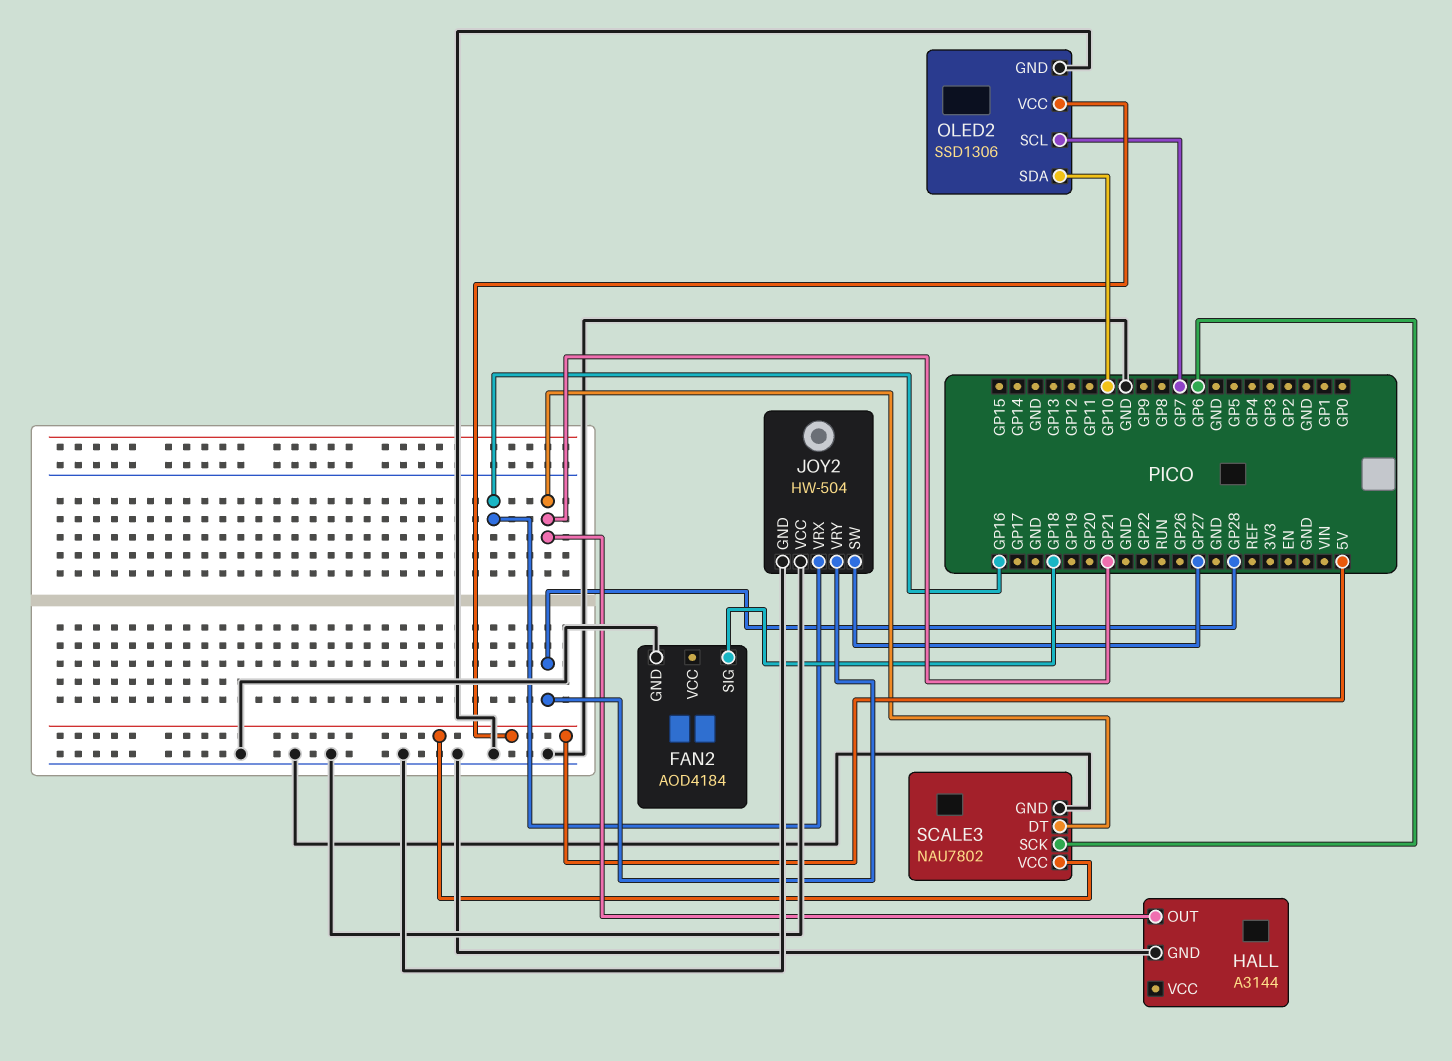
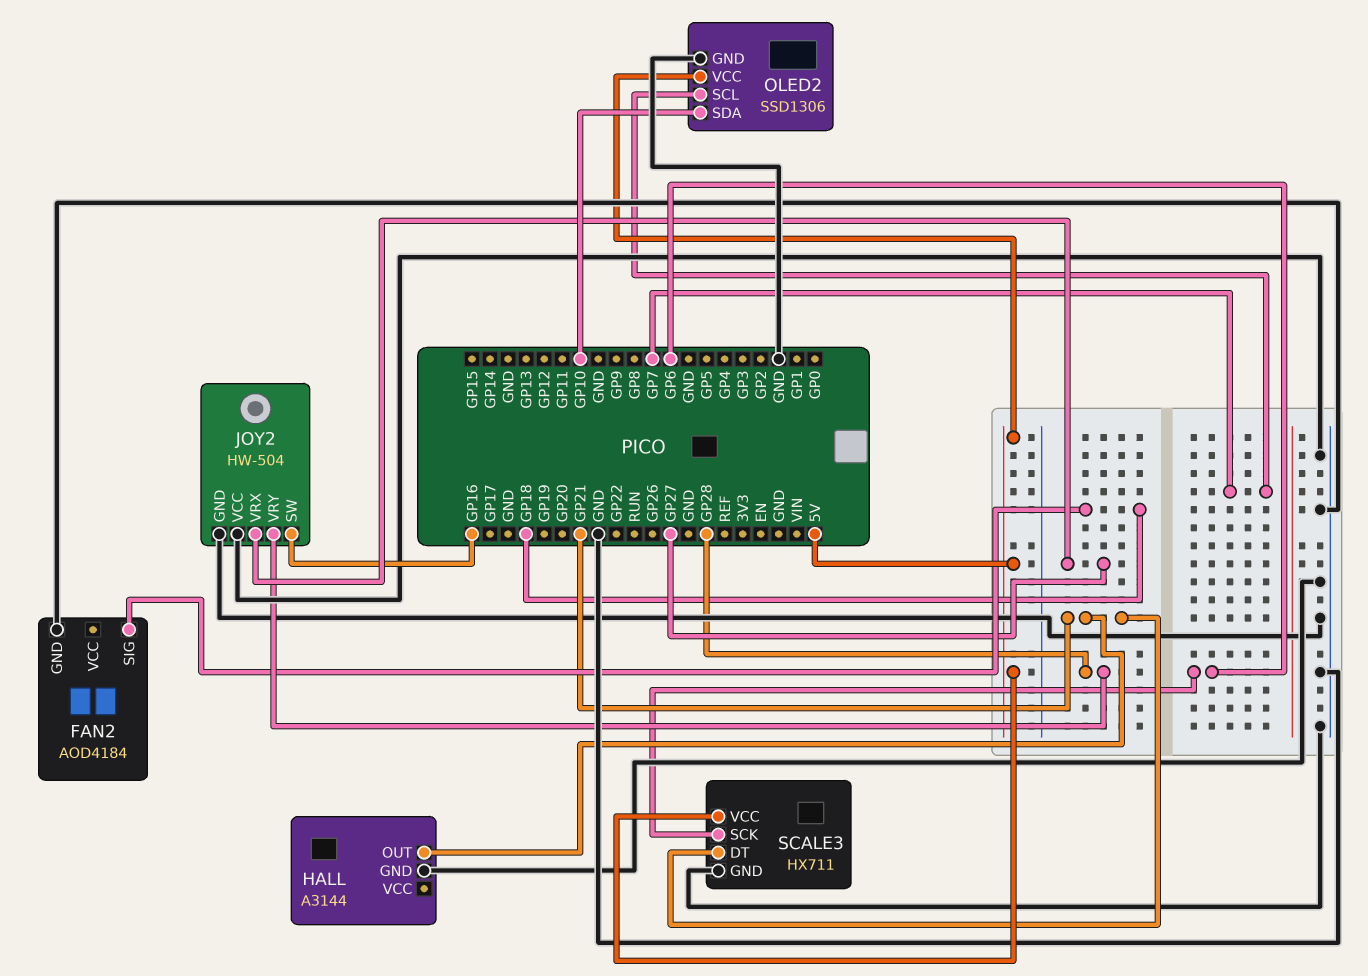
JOY2 pin SW: GP27 -> GP16
JOY2 pin VRX: GP16 -> GP27
SCALE3: NAU7802 -> HX711

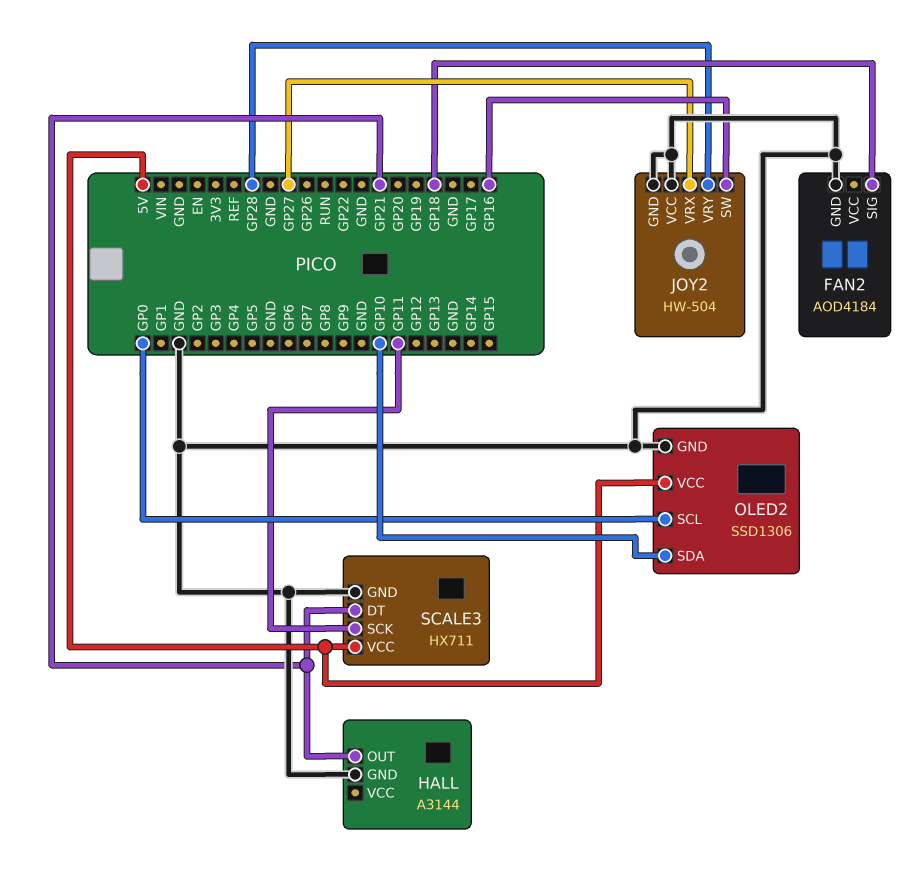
OLED2 pin SCL: GP7 -> GP0
SCALE3 pin SCK: GP6 -> GP11

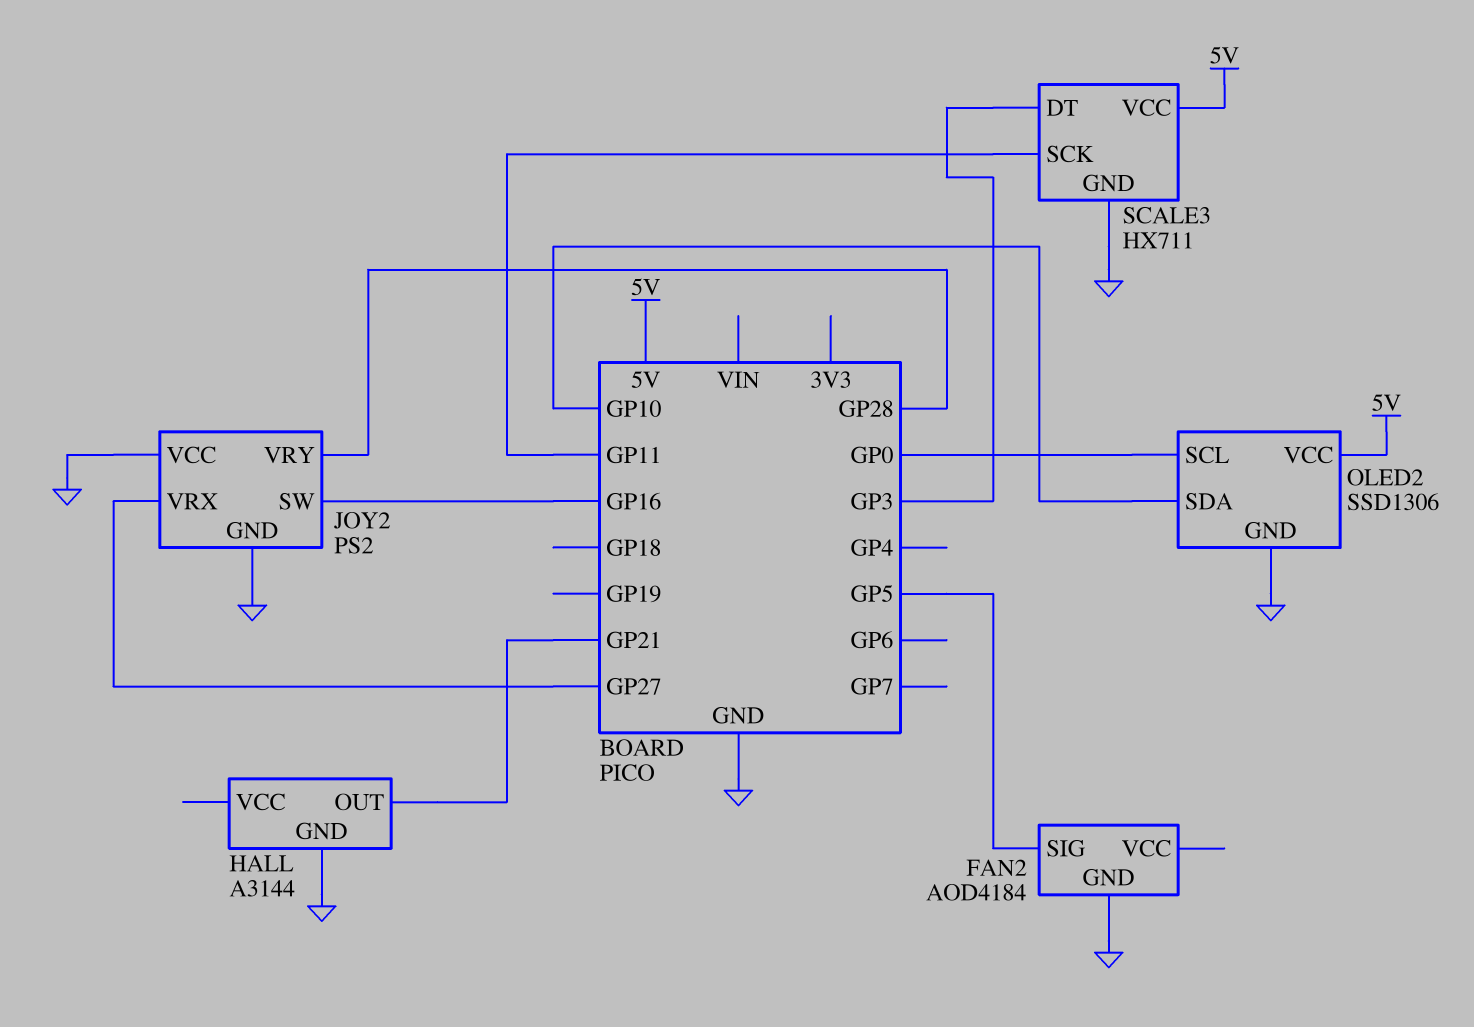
FAN2 pin SIG: GP18 -> GP5
JOY2: HW-504 -> PS2
SCALE3 pin DT: GP21 -> GP3

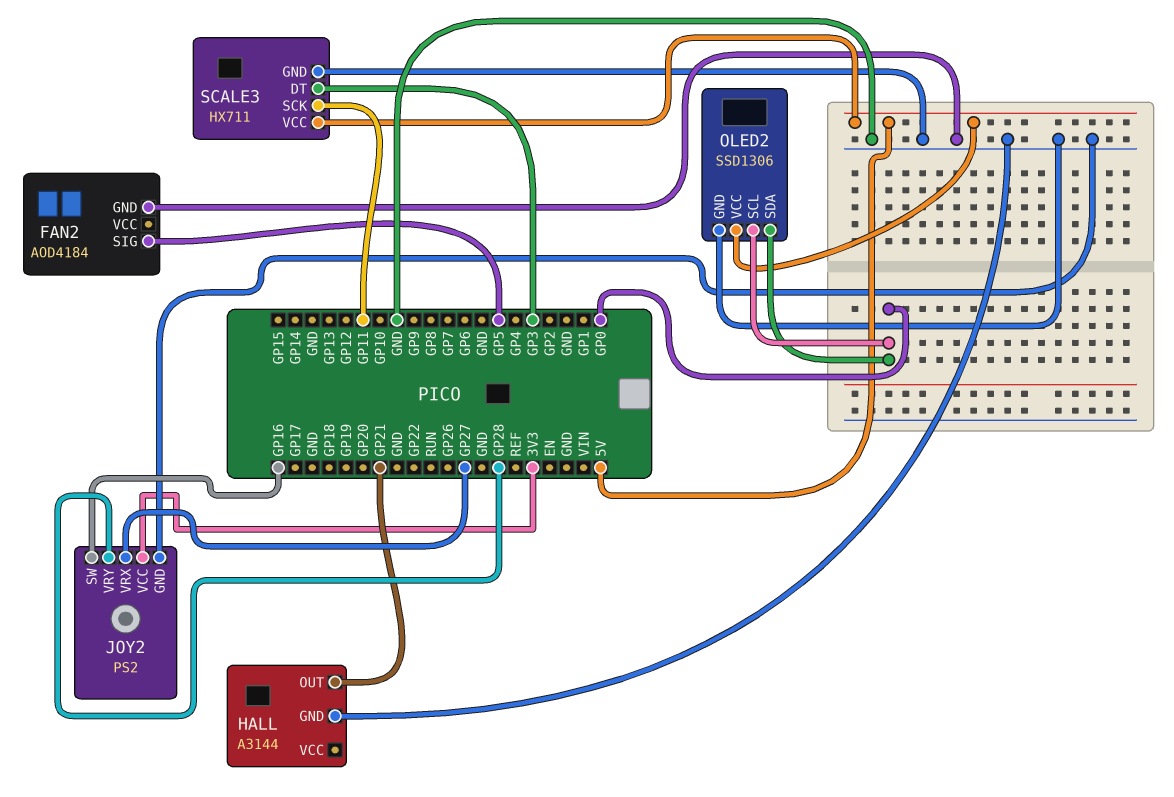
JOY2 pin VCC: GND -> 3V3
OLED2 pin SDA: GP10 -> GP0

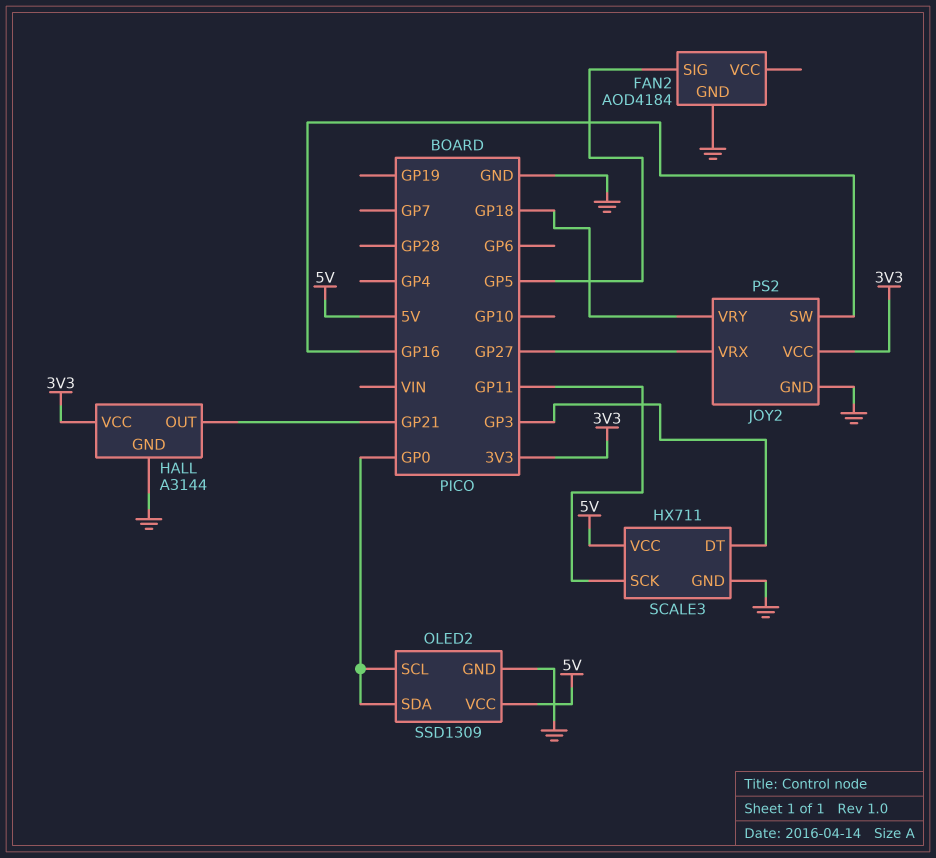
HALL pin VCC: none -> 3V3
JOY2 pin VRY: GP28 -> GP18
OLED2: SSD1306 -> SSD1309

